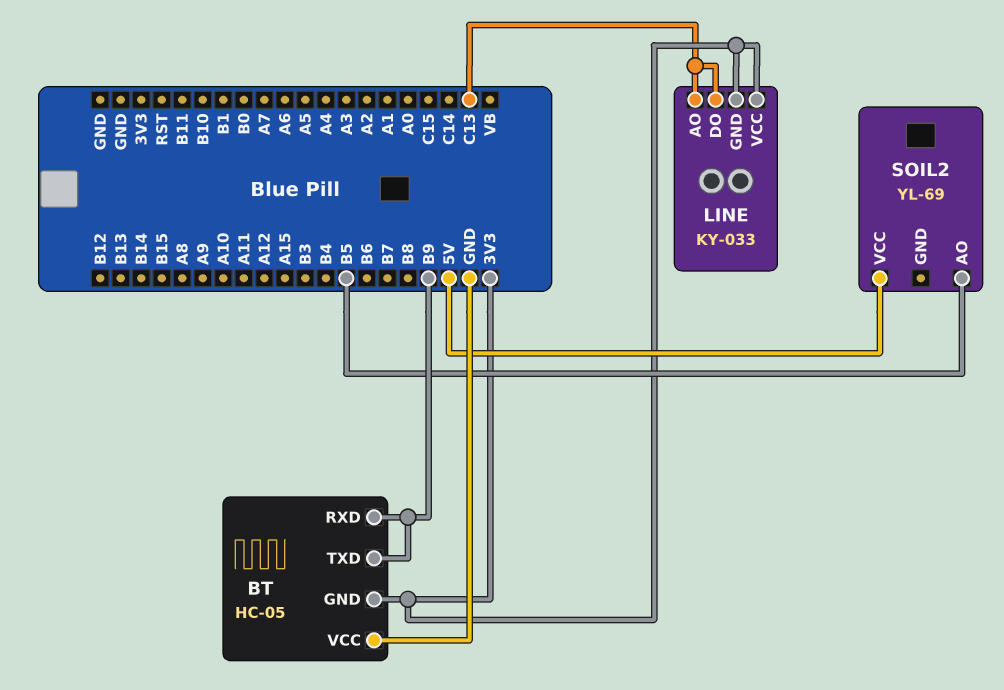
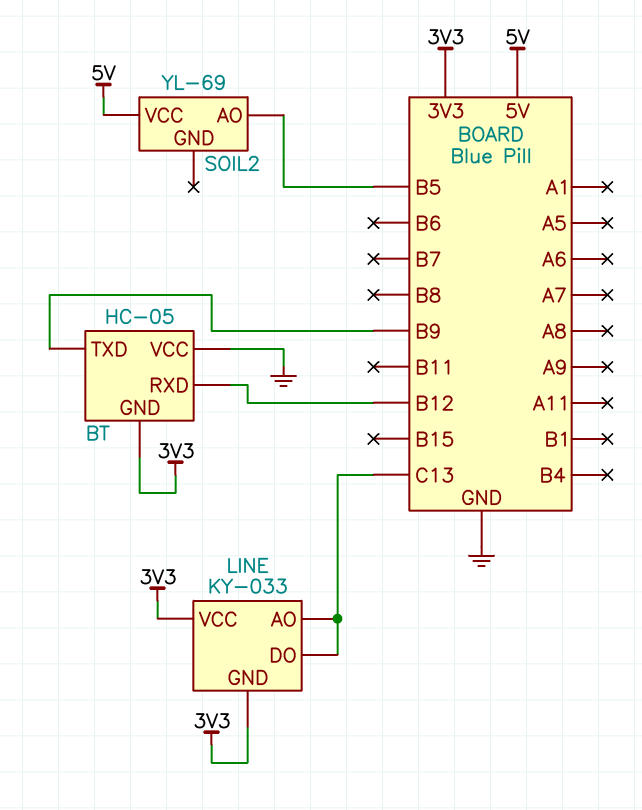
BT pin RXD: B9 -> B12

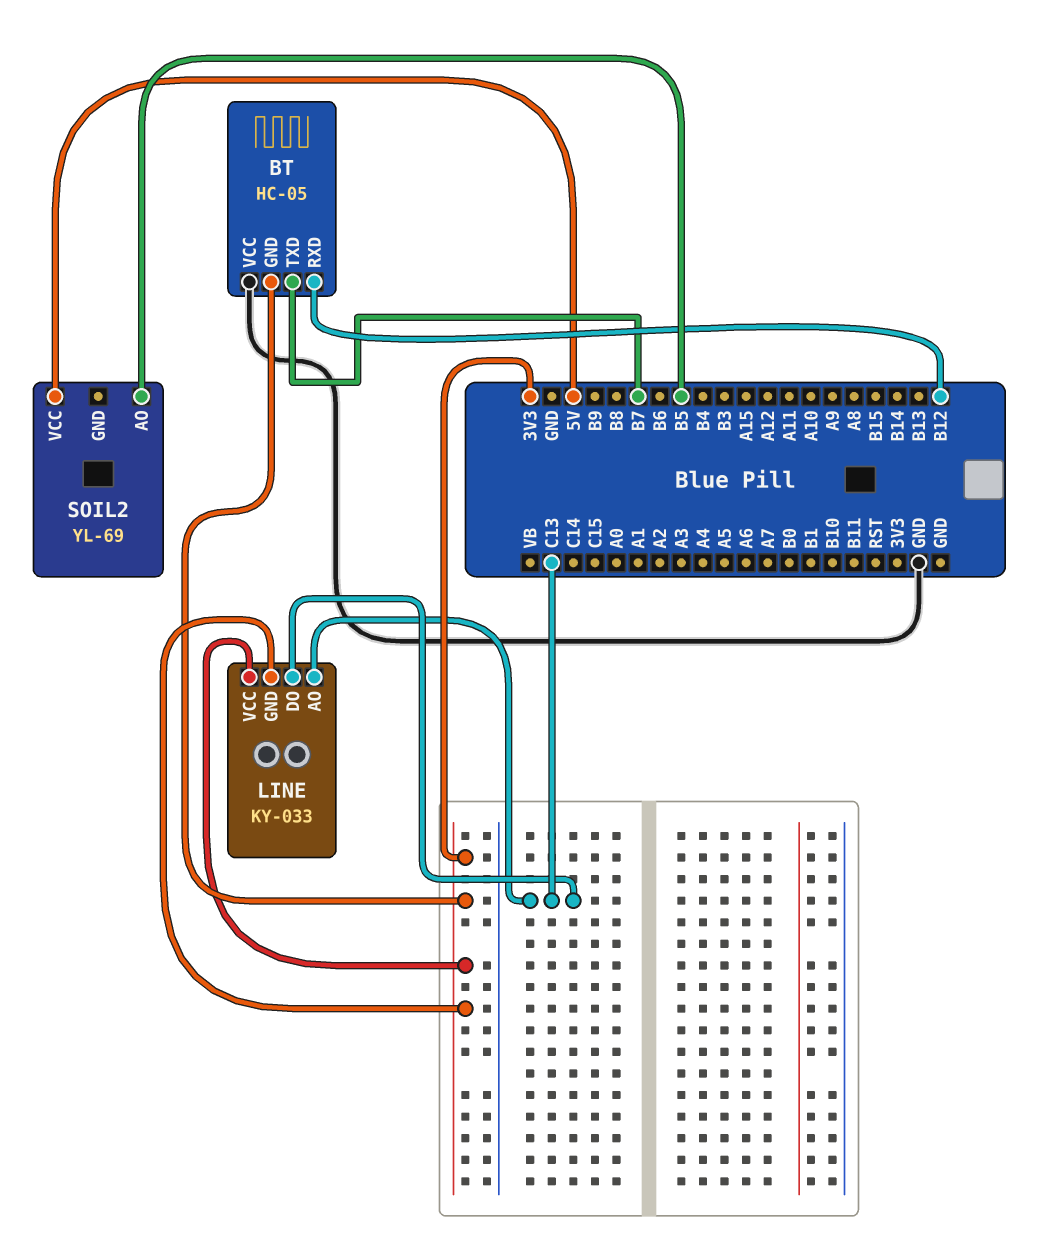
BT pin TXD: B9 -> B7

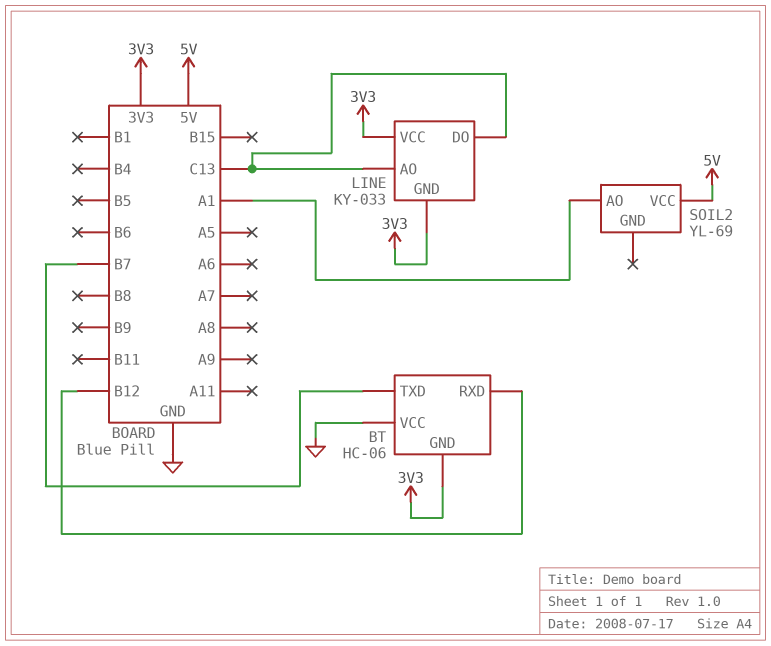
BT: HC-05 -> HC-06
SOIL2 pin AO: B5 -> A1

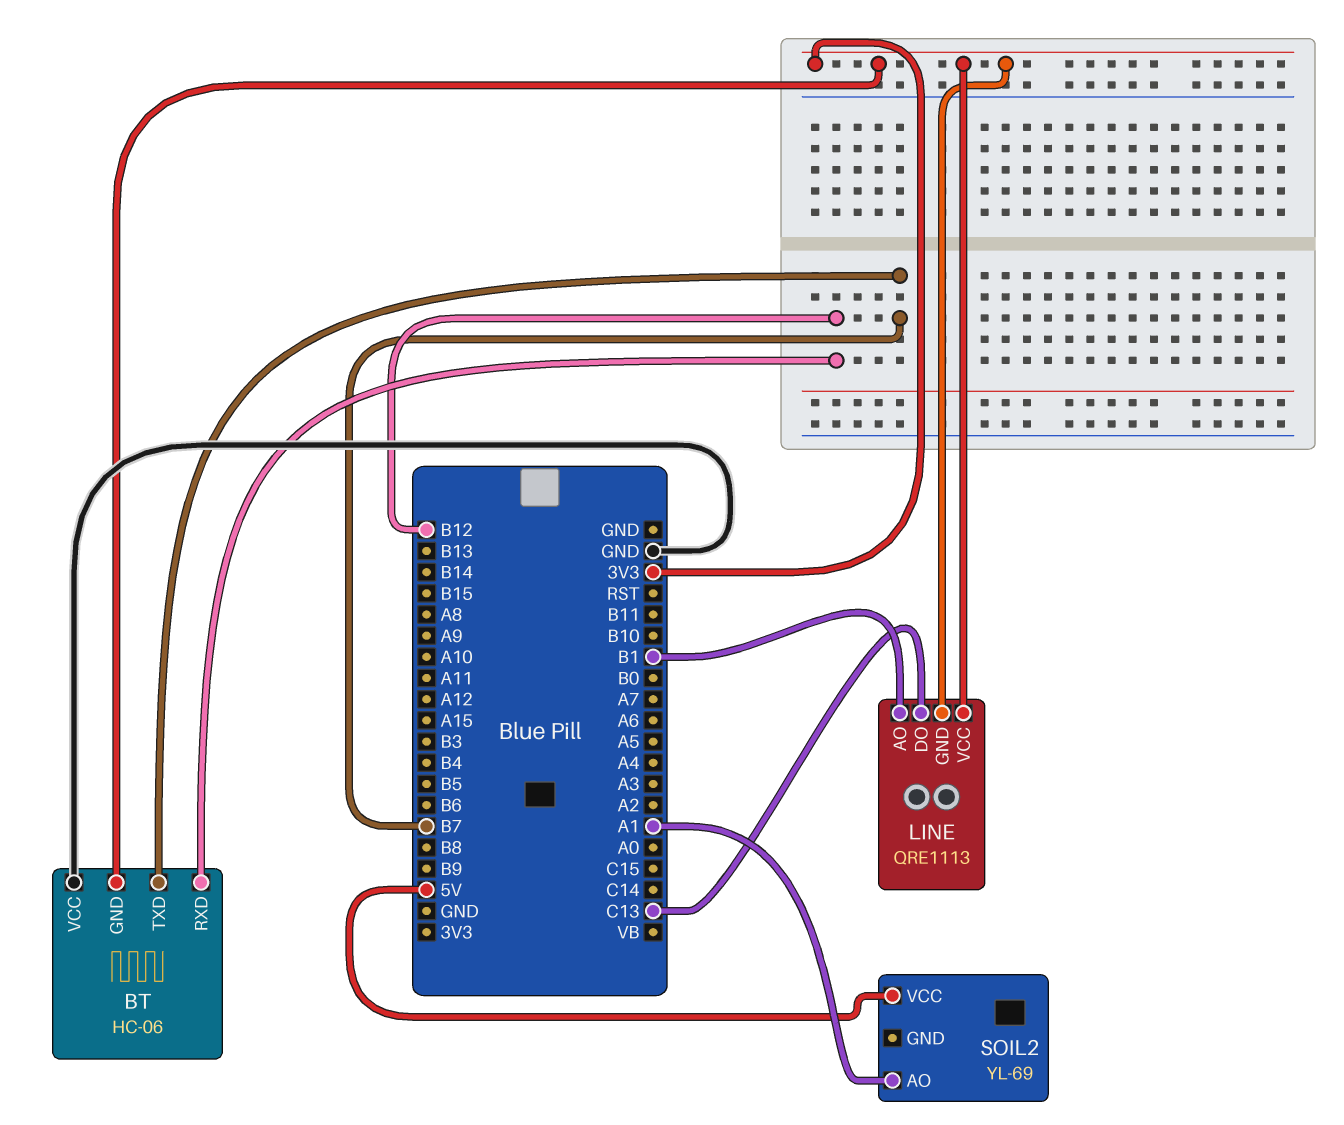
LINE: KY-033 -> QRE1113
LINE pin AO: C13 -> B1

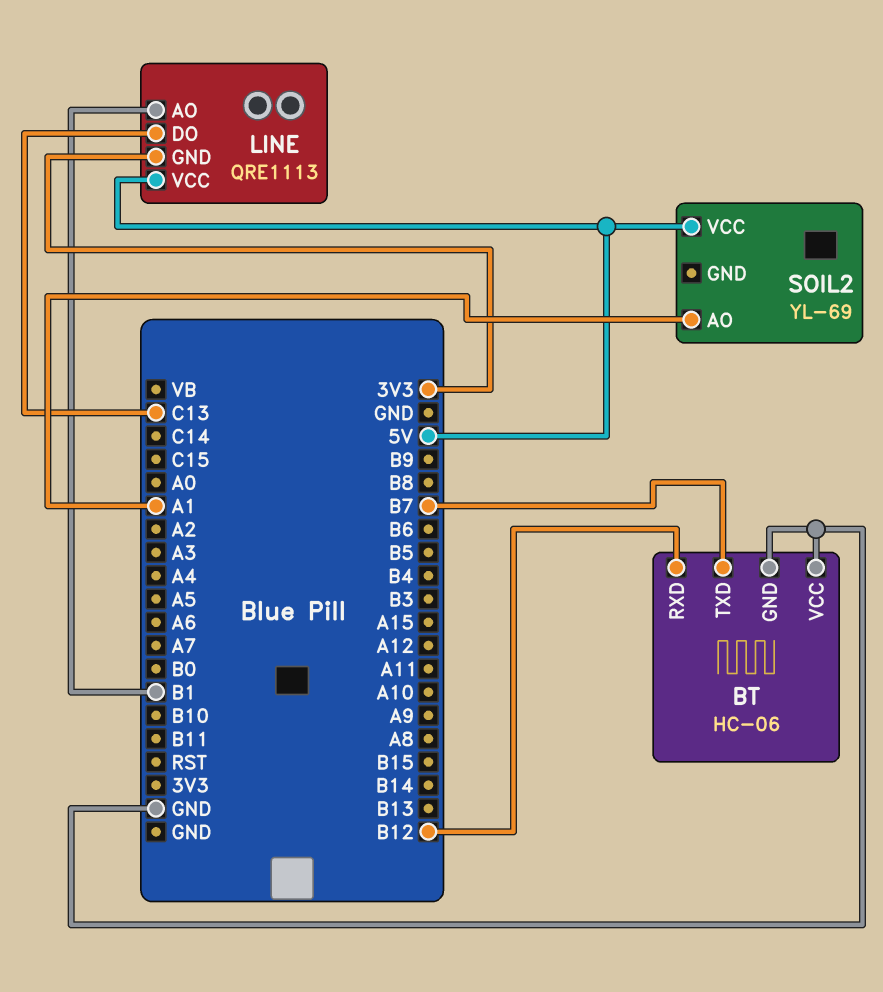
BT pin GND: 3V3 -> GND
LINE pin VCC: 3V3 -> 5V

